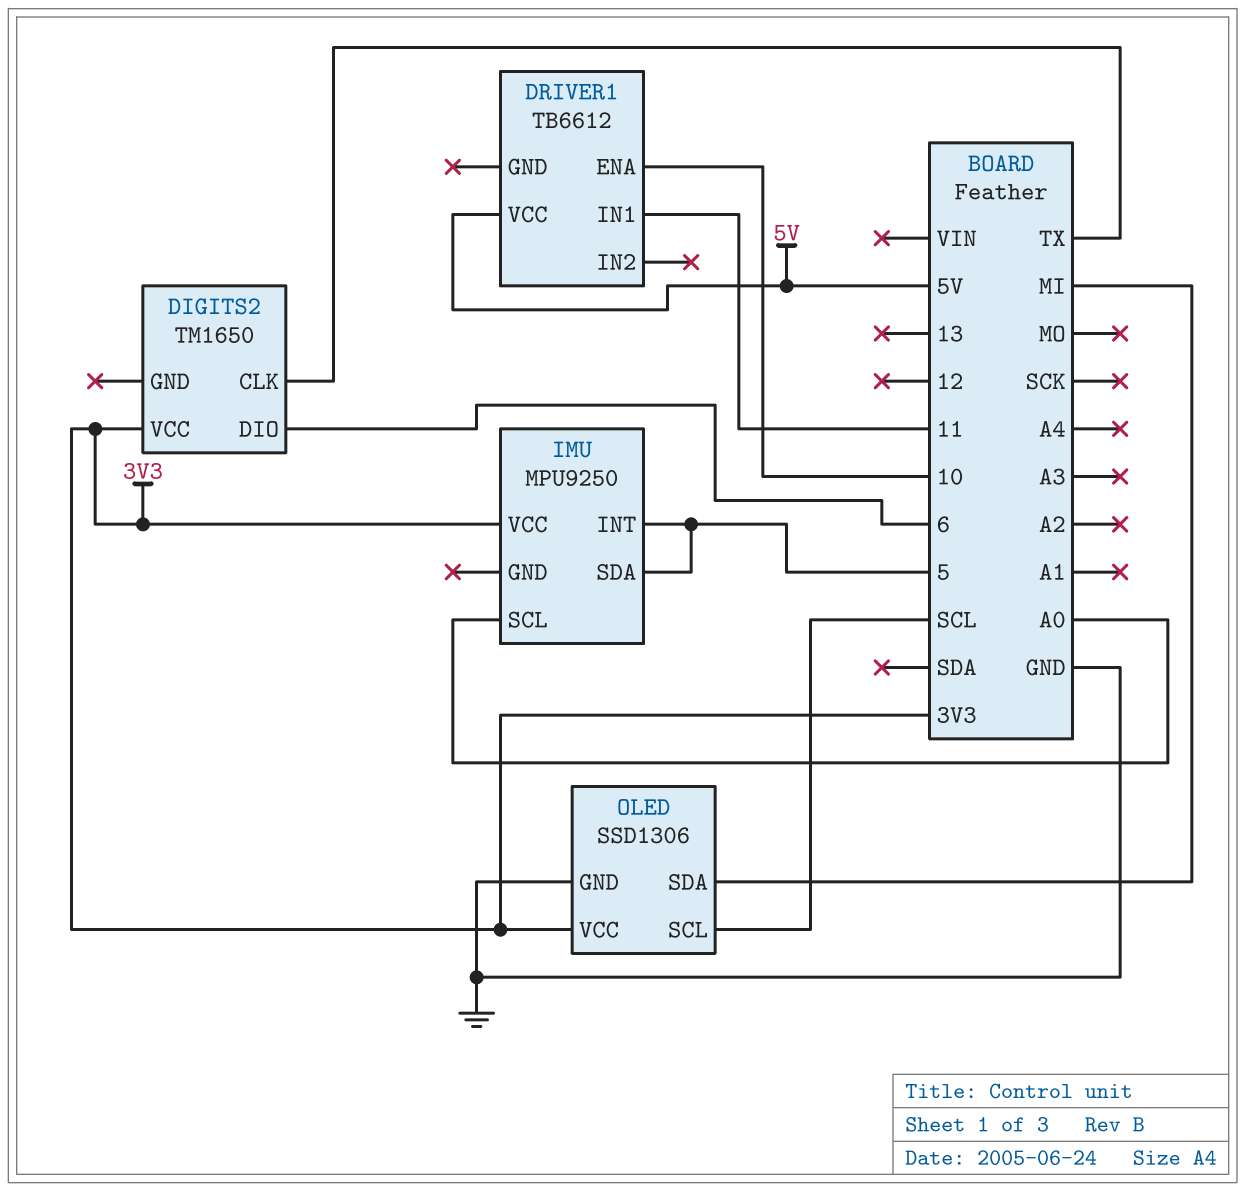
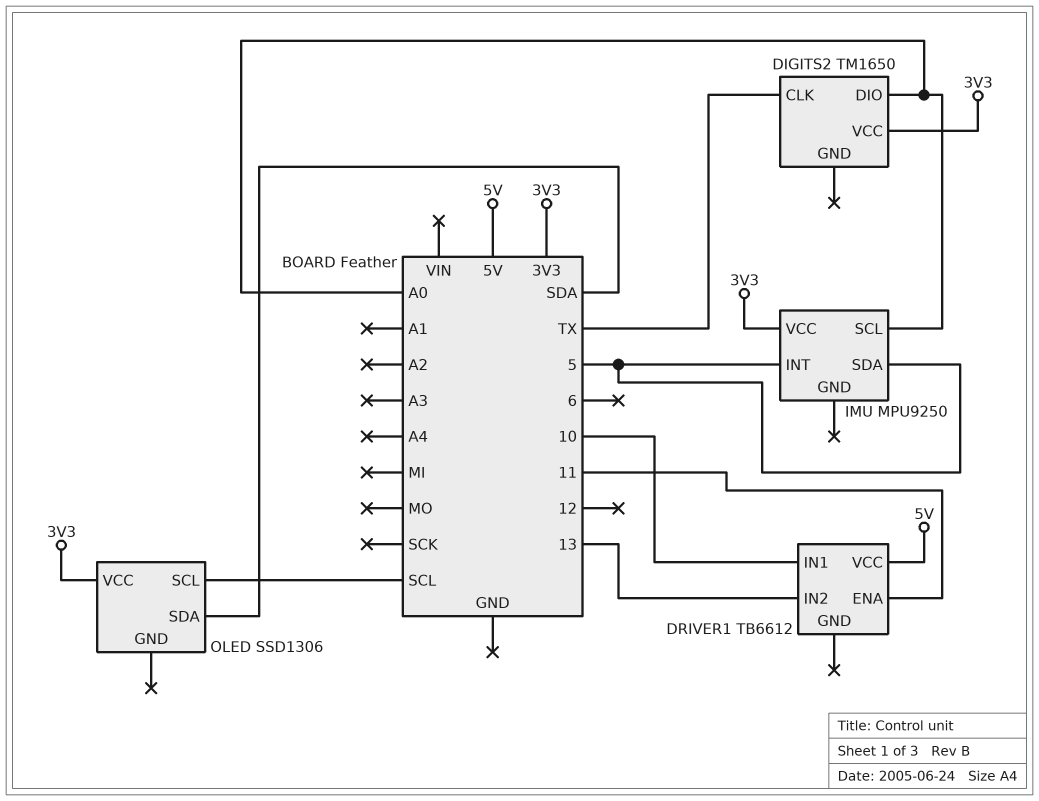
DIGITS2 pin DIO: 6 -> A0
DRIVER1 pin ENA: 10 -> 11
DRIVER1 pin IN1: 11 -> 10
DRIVER1 pin IN2: none -> 13
OLED pin GND: GND -> none
OLED pin SDA: MI -> SDA

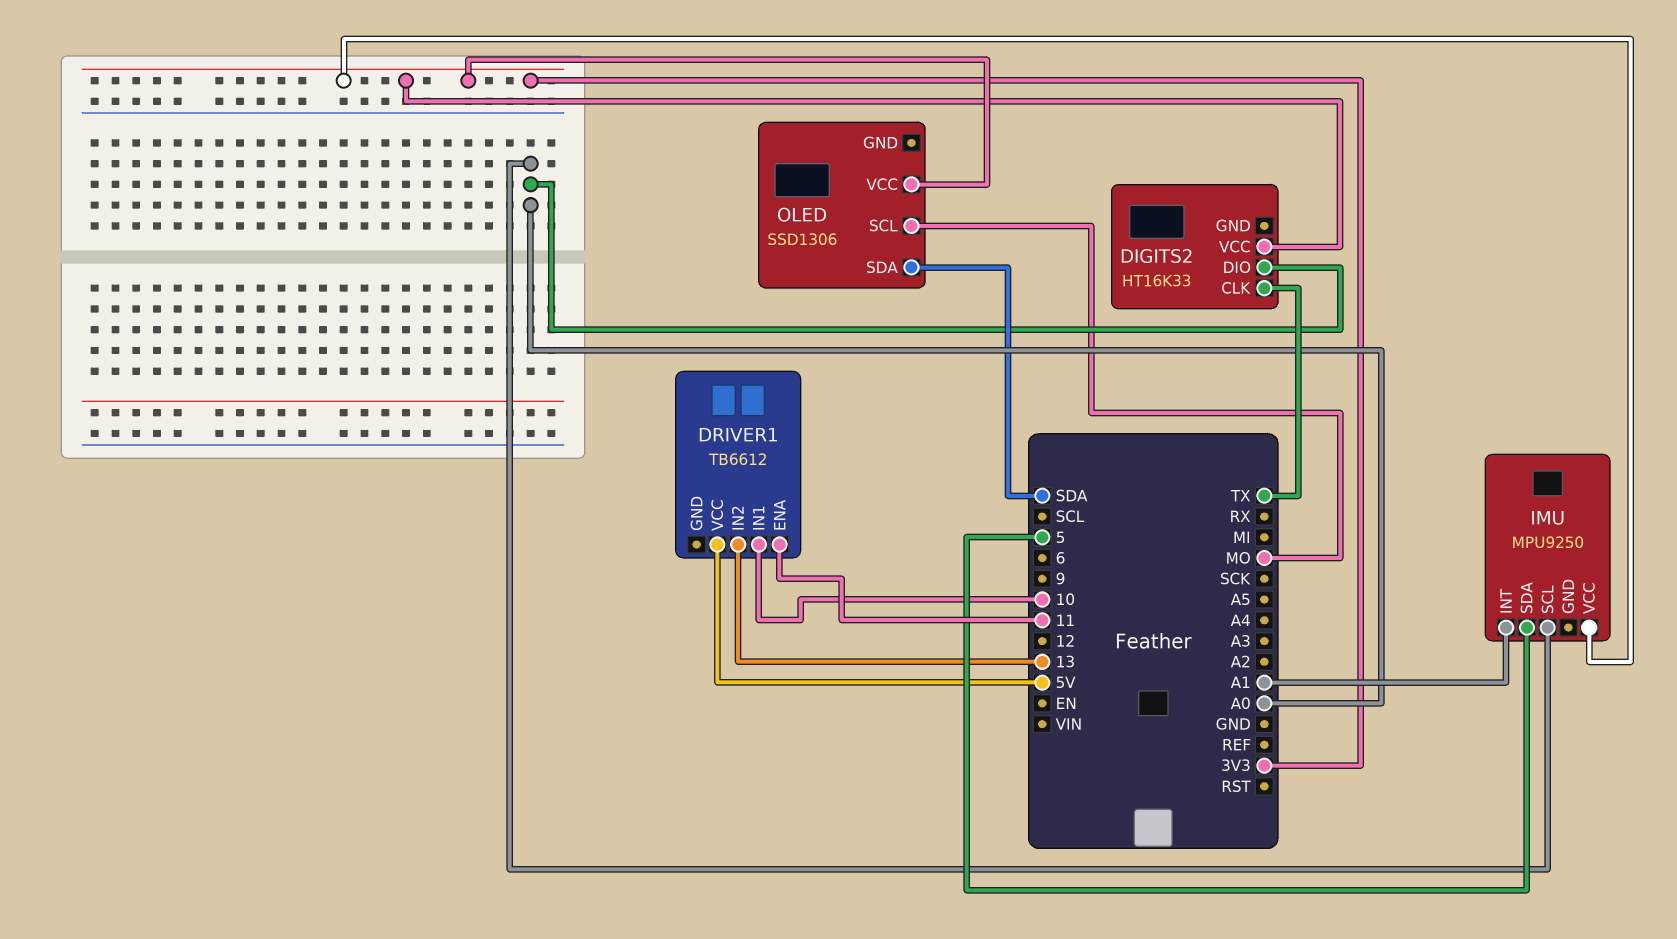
DIGITS2: TM1650 -> HT16K33
IMU pin INT: 5 -> A1
OLED pin SCL: SCL -> MO

